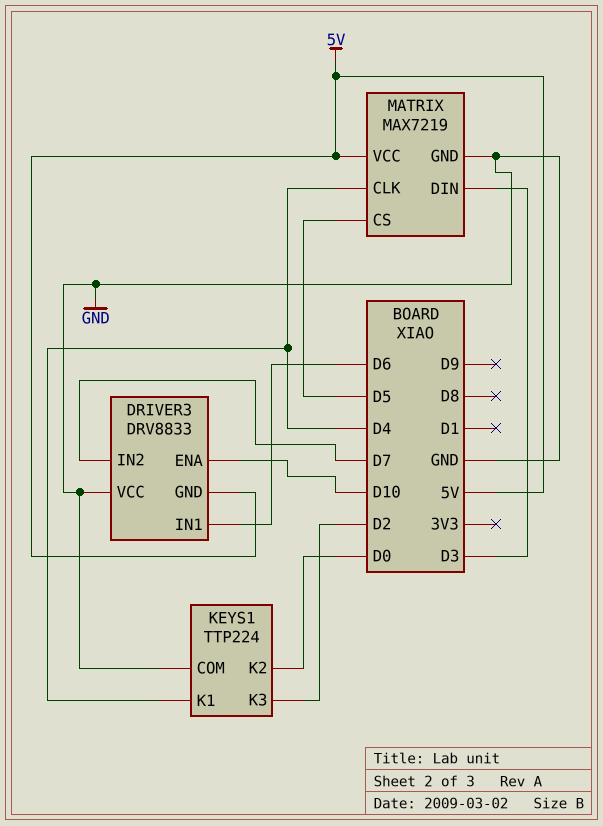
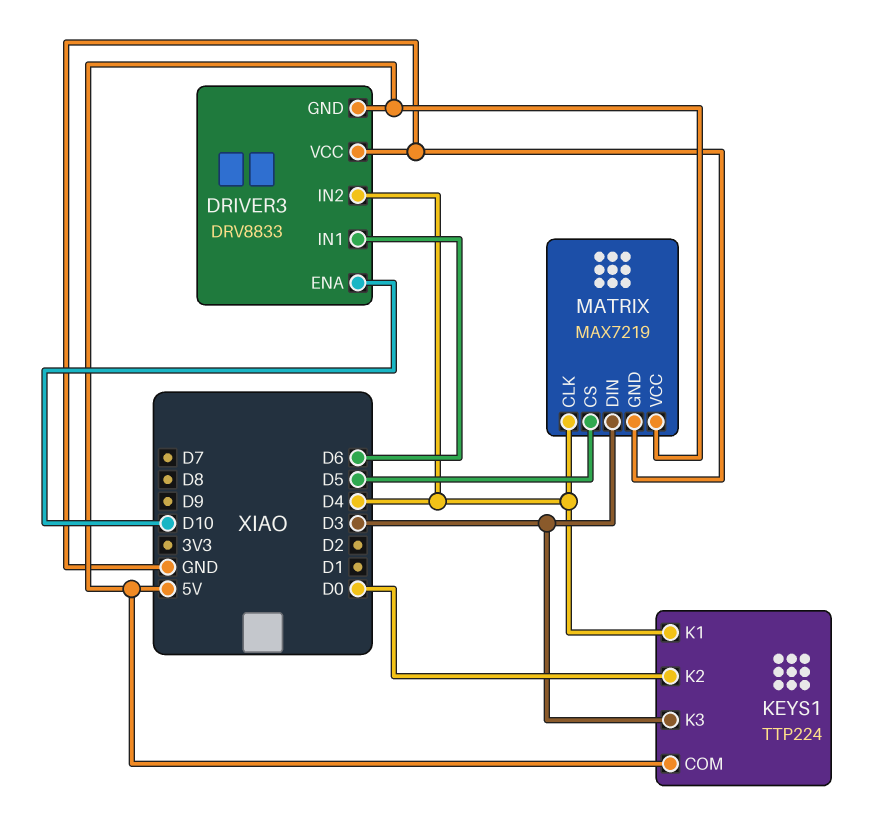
DRIVER3 pin IN2: D7 -> D4
KEYS1 pin COM: GND -> 5V
KEYS1 pin K3: D2 -> D3

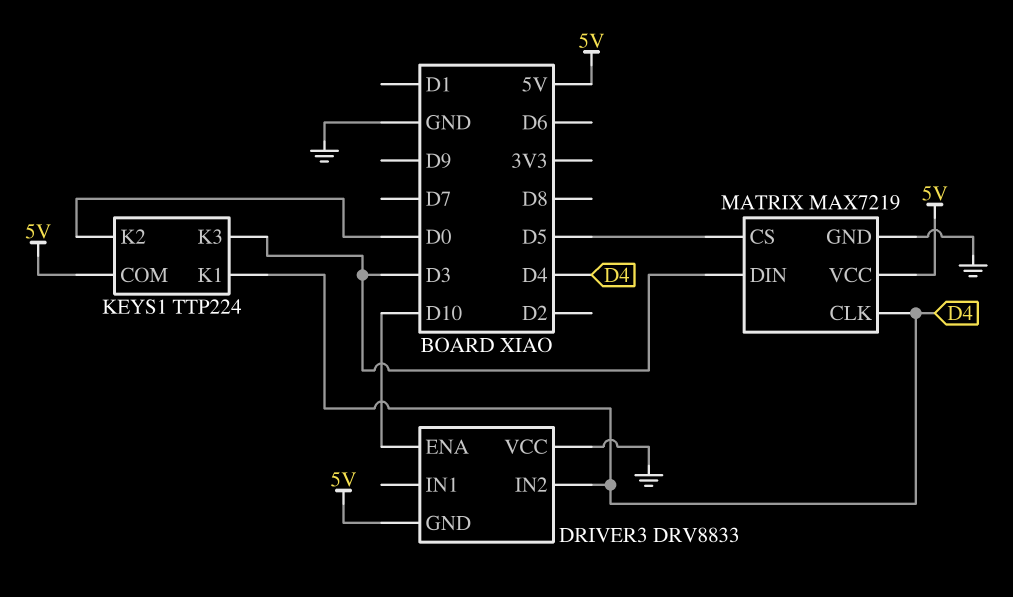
DRIVER3 pin IN1: D6 -> none

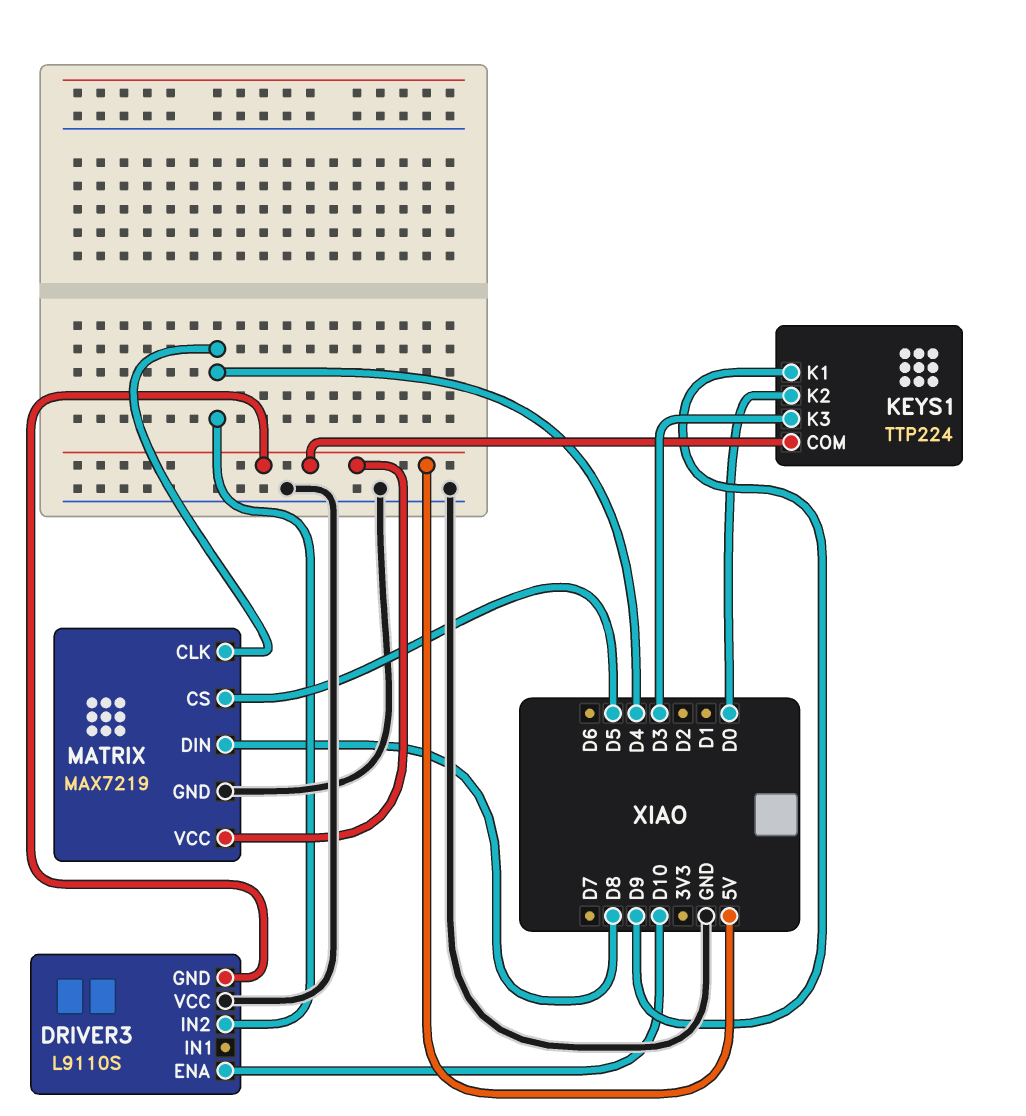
DRIVER3: DRV8833 -> L9110S
KEYS1 pin K1: D4 -> D9
MATRIX pin DIN: D3 -> D8

